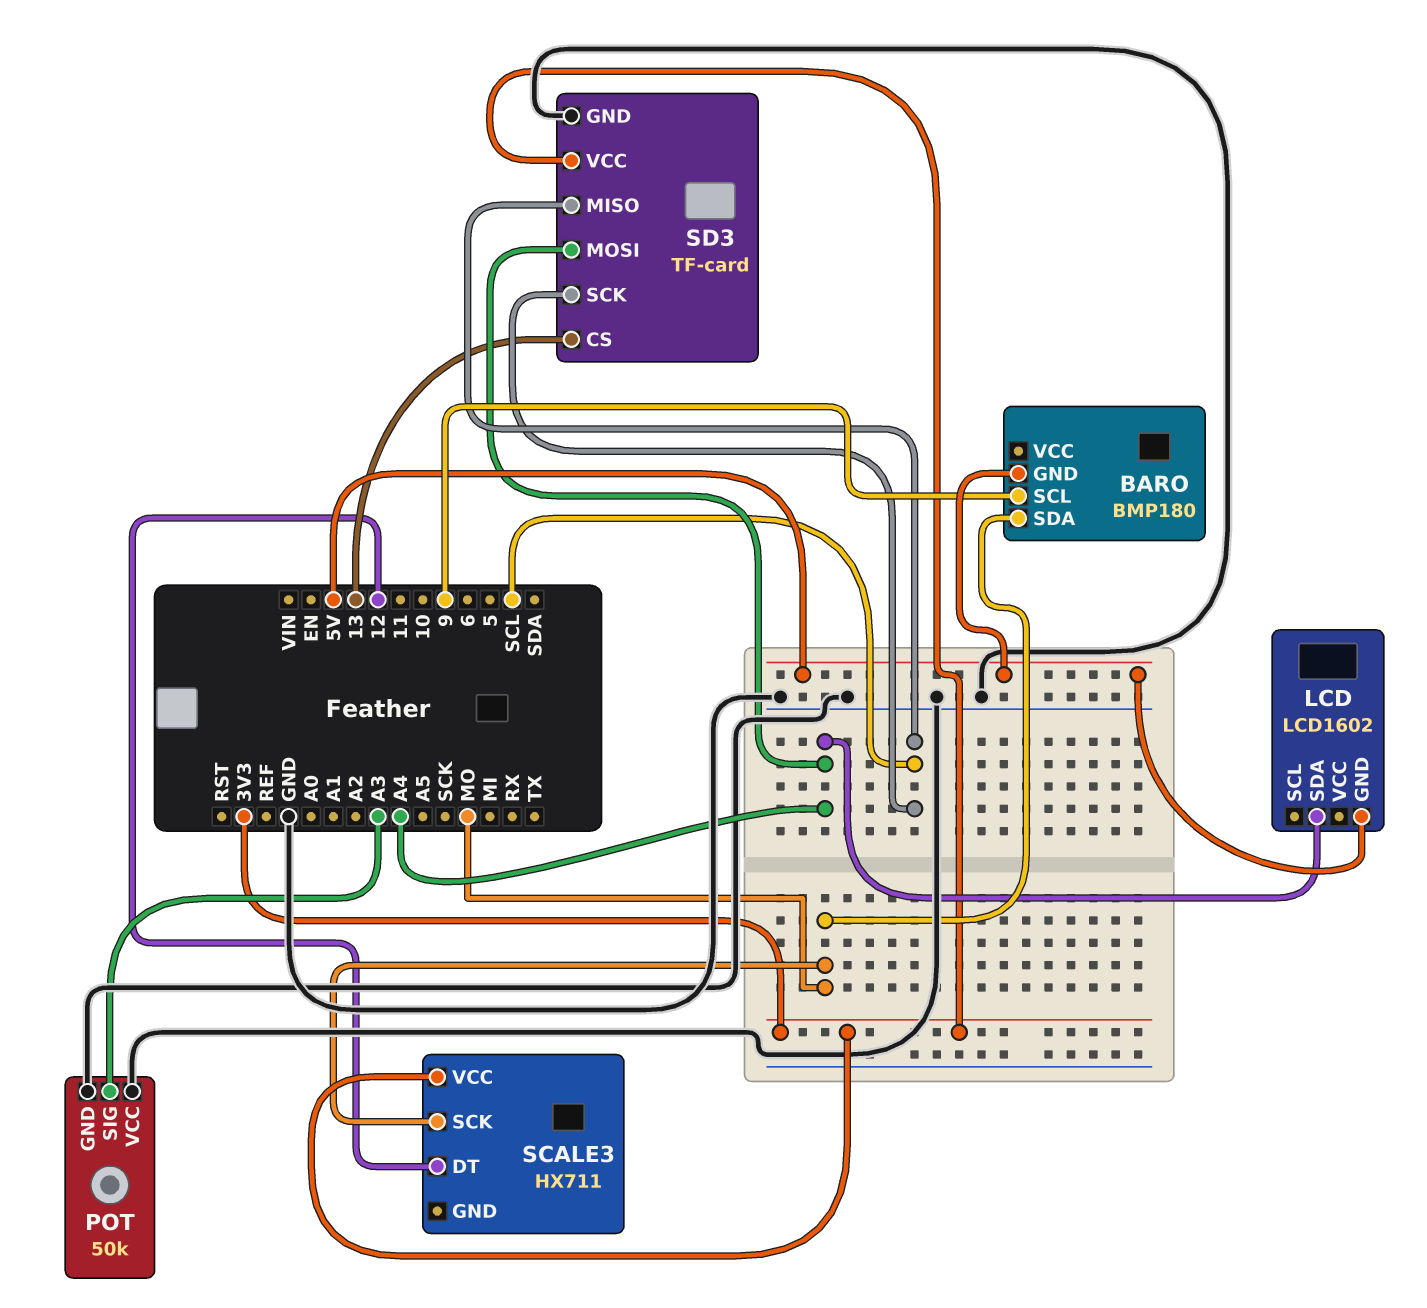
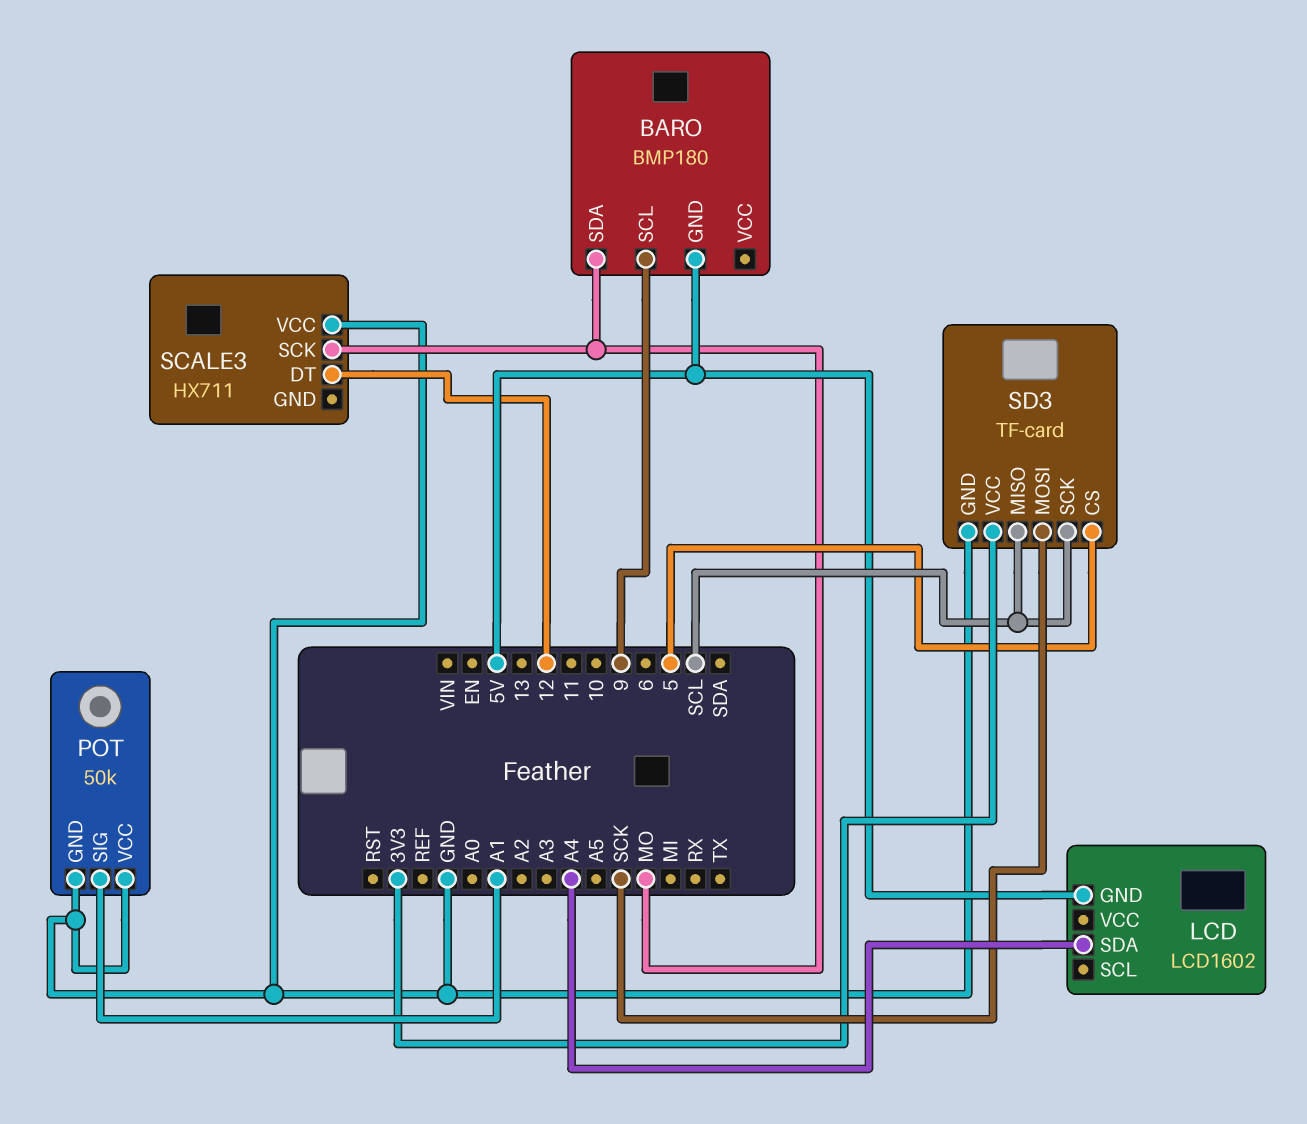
POT pin SIG: A3 -> A1
SCALE3 pin VCC: 3V3 -> GND
SD3 pin CS: 13 -> 5
SD3 pin MOSI: A4 -> SCK

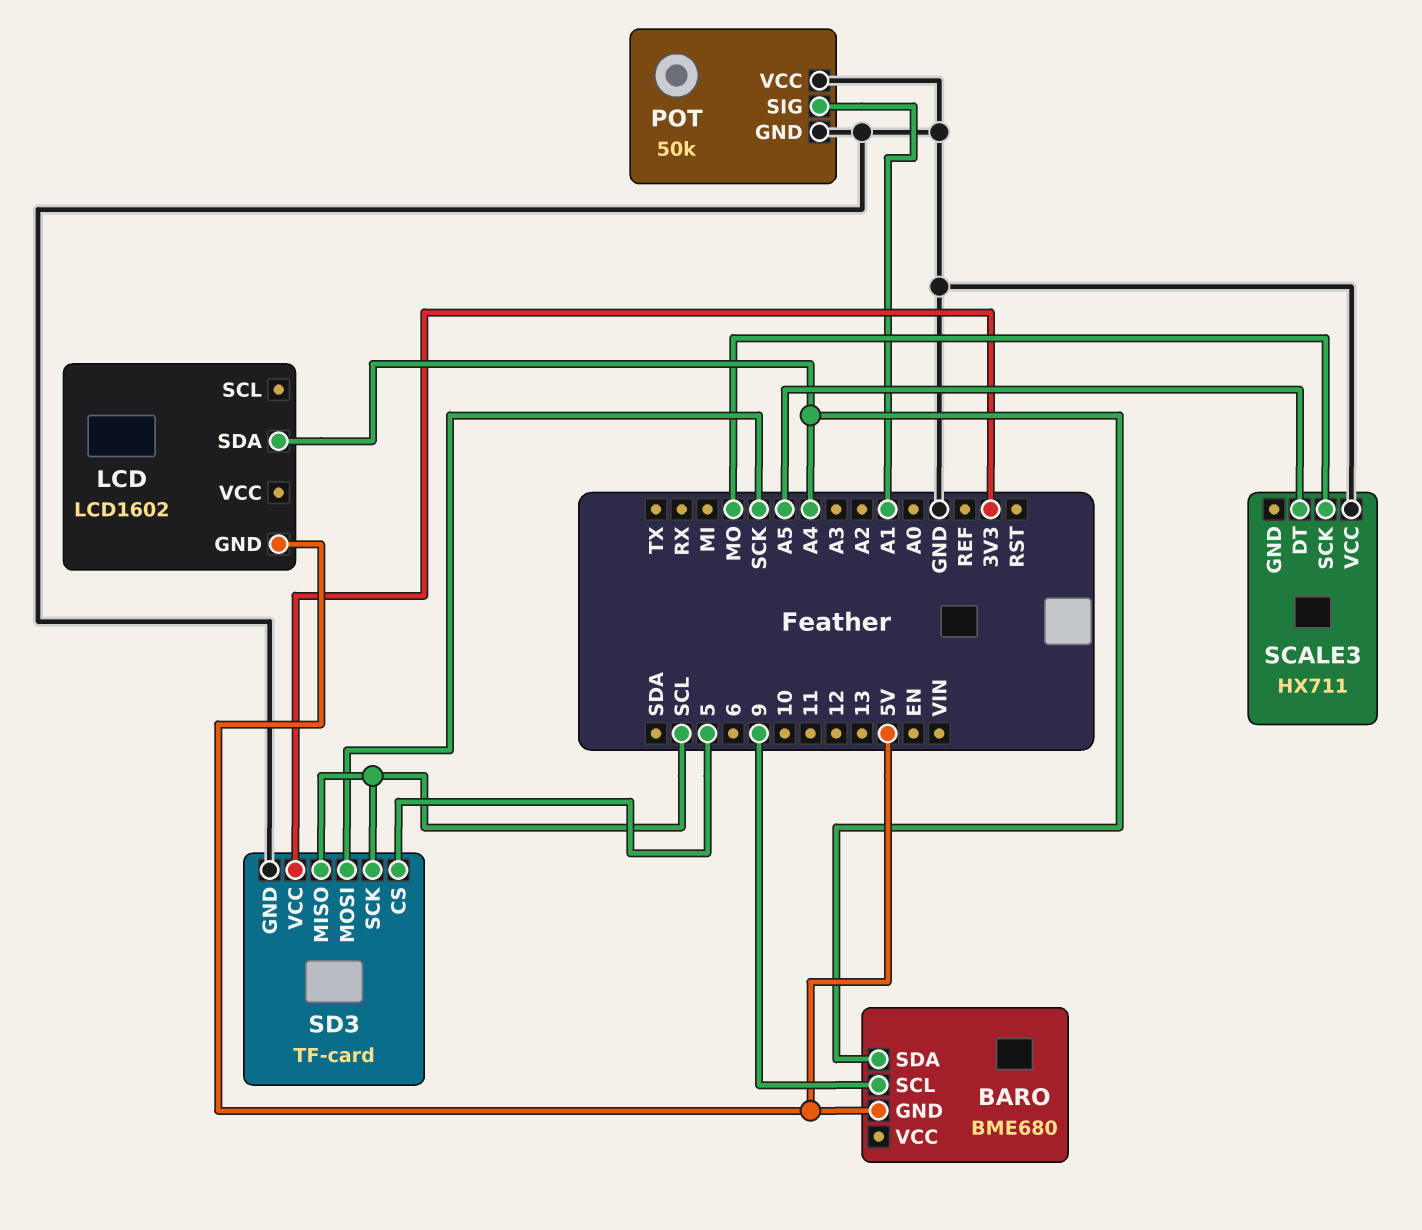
BARO: BMP180 -> BME680
BARO pin SDA: MO -> A4
SCALE3 pin DT: 12 -> A5

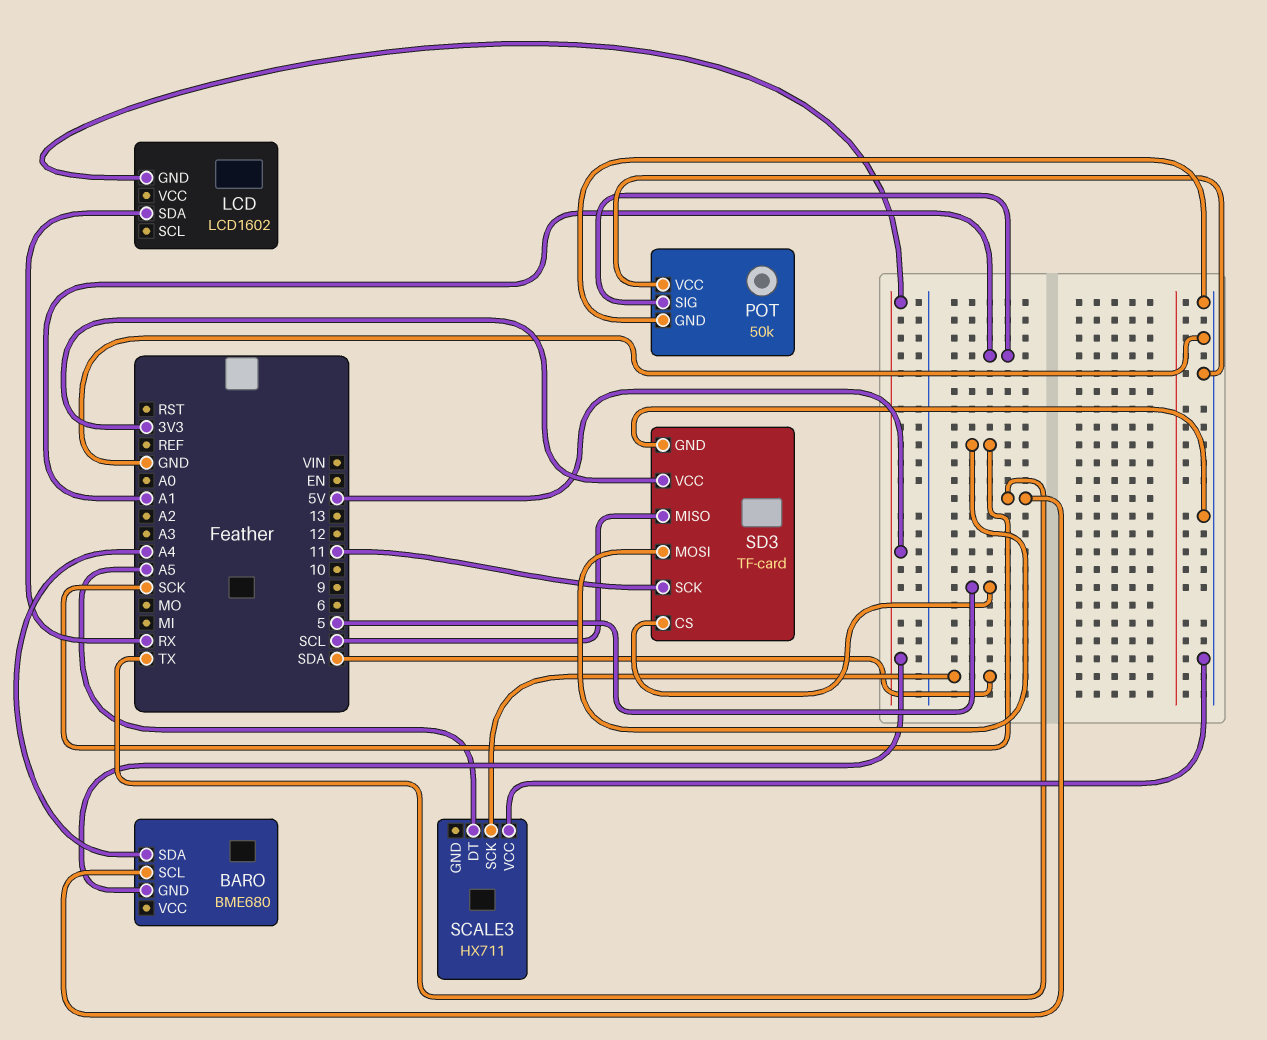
BARO pin SCL: 9 -> TX
LCD pin SDA: A4 -> RX
SCALE3 pin SCK: MO -> SDA
SD3 pin SCK: SCL -> 11

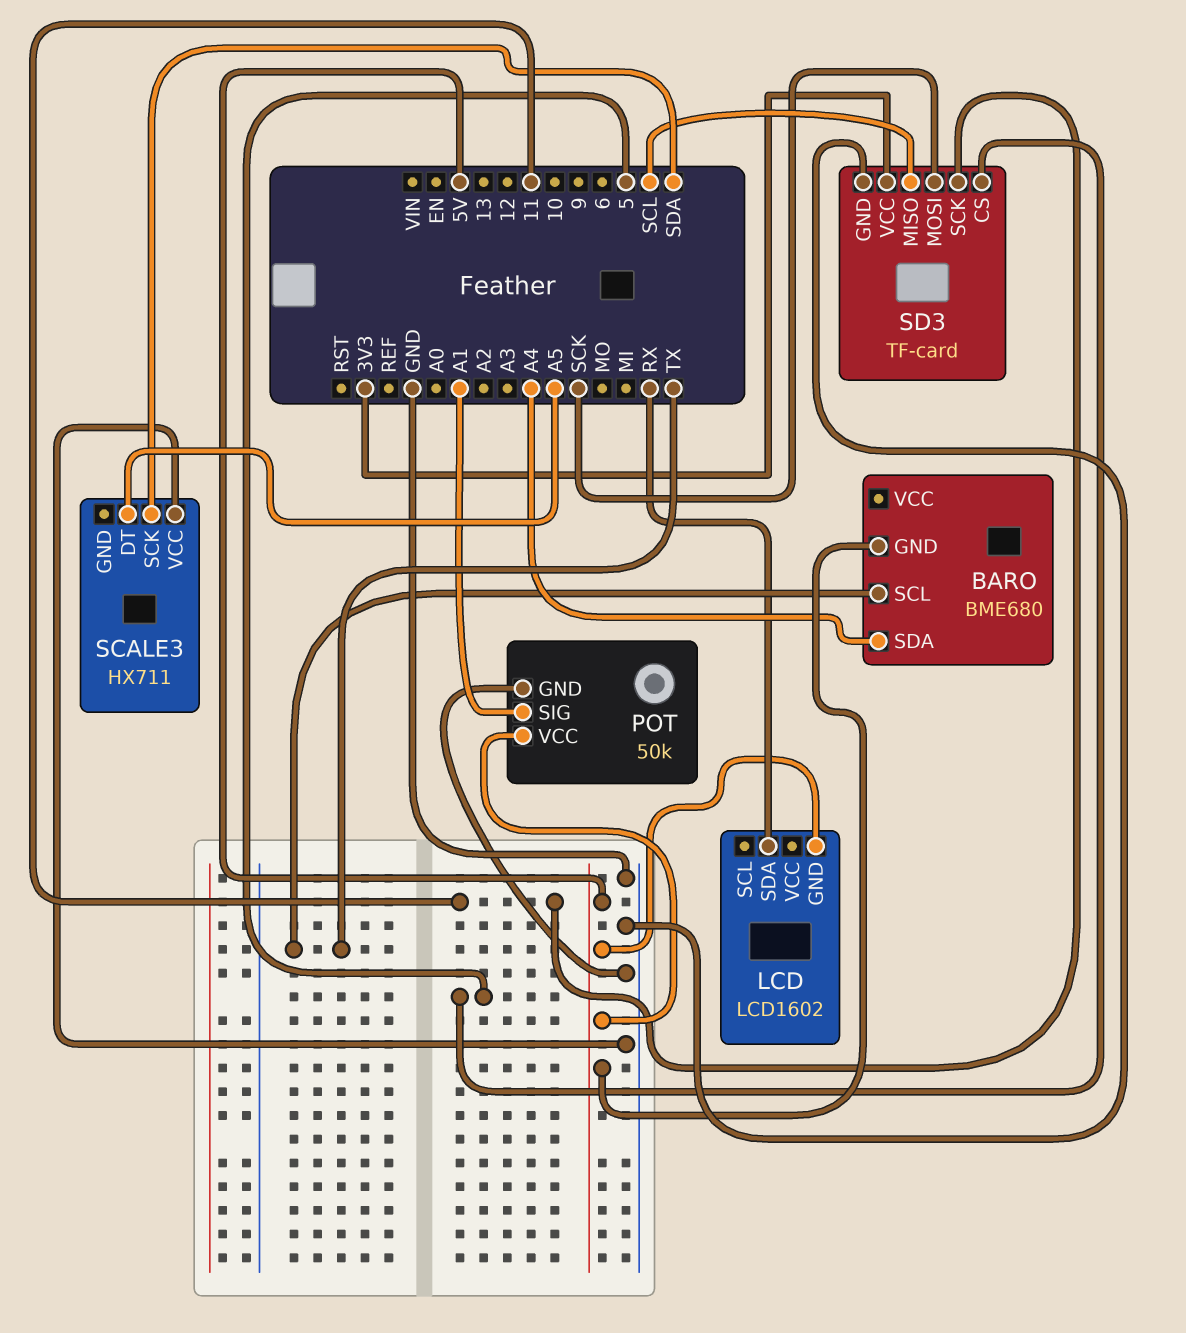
POT pin VCC: GND -> 5V

